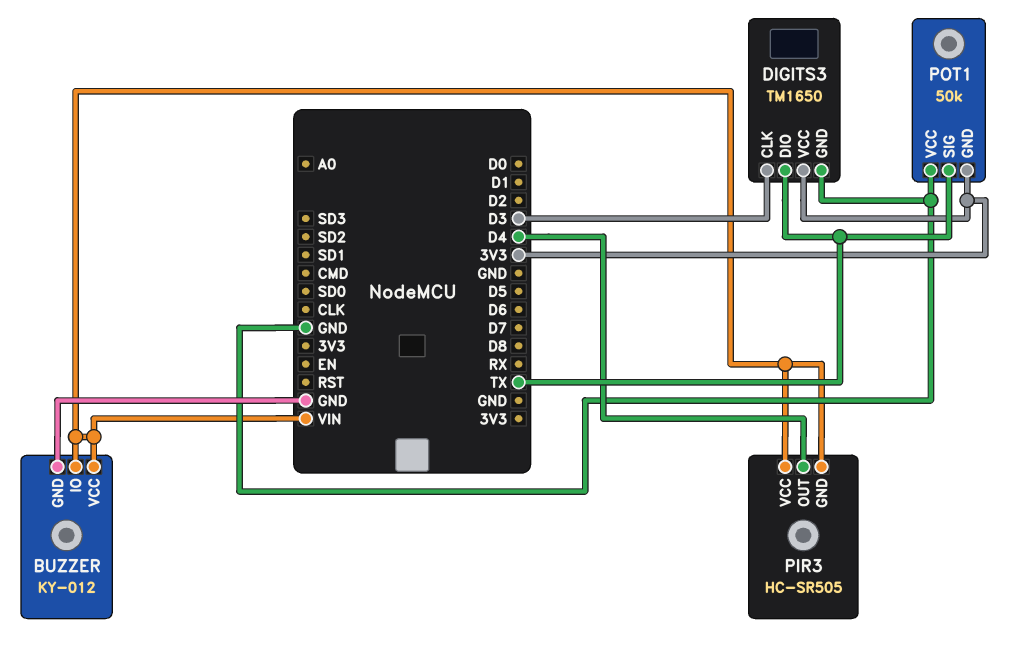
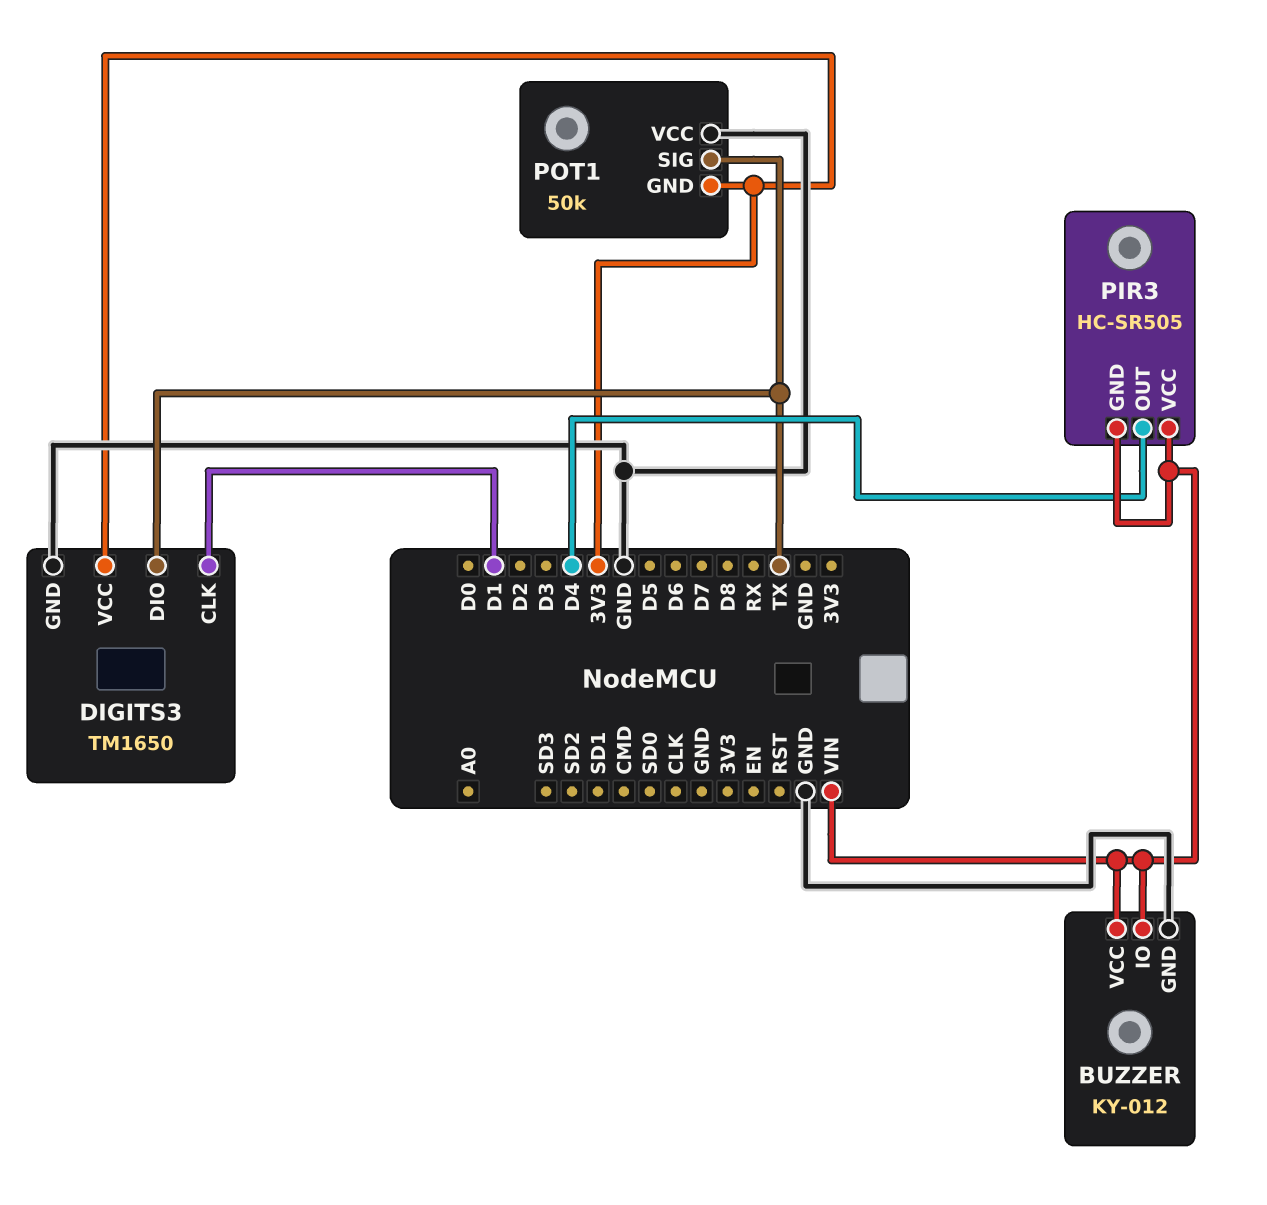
DIGITS3 pin CLK: D3 -> D1

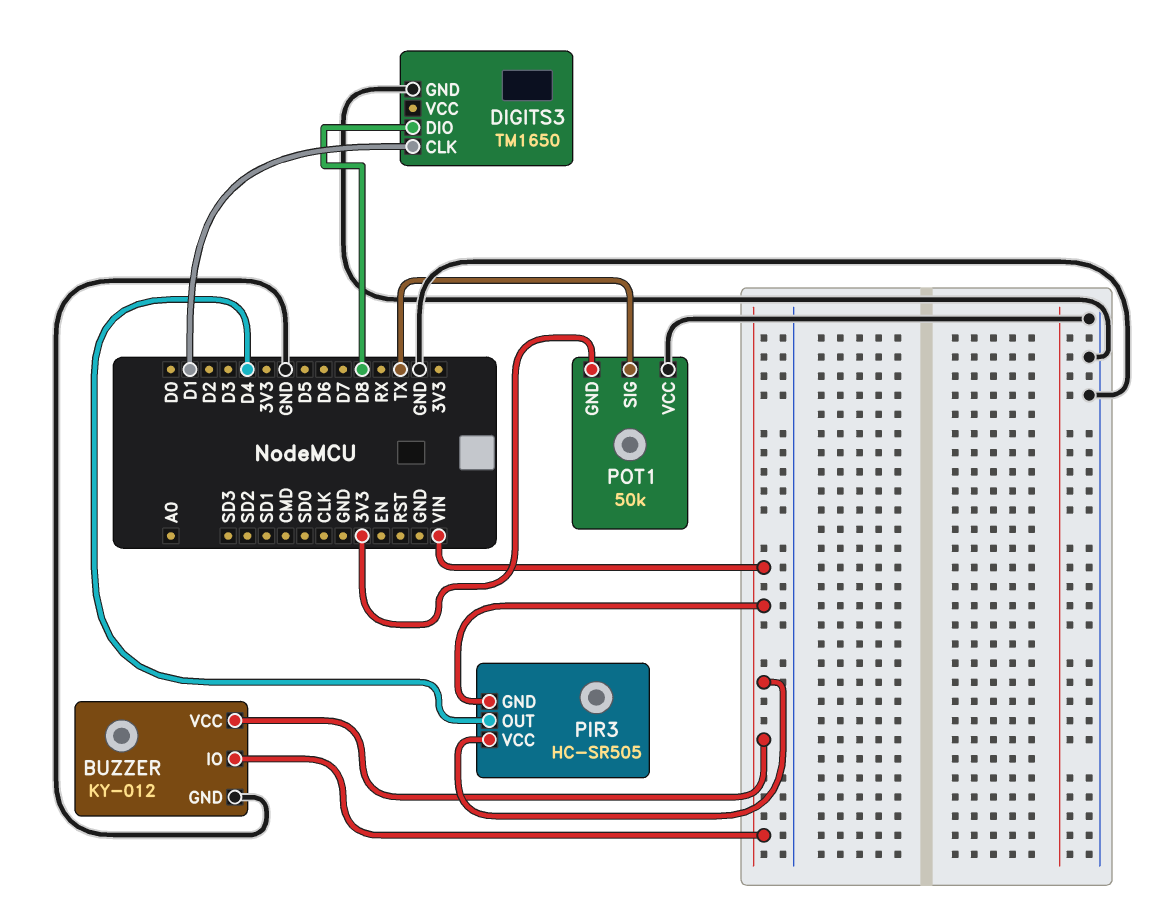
DIGITS3 pin DIO: TX -> D8
DIGITS3 pin VCC: 3V3 -> none

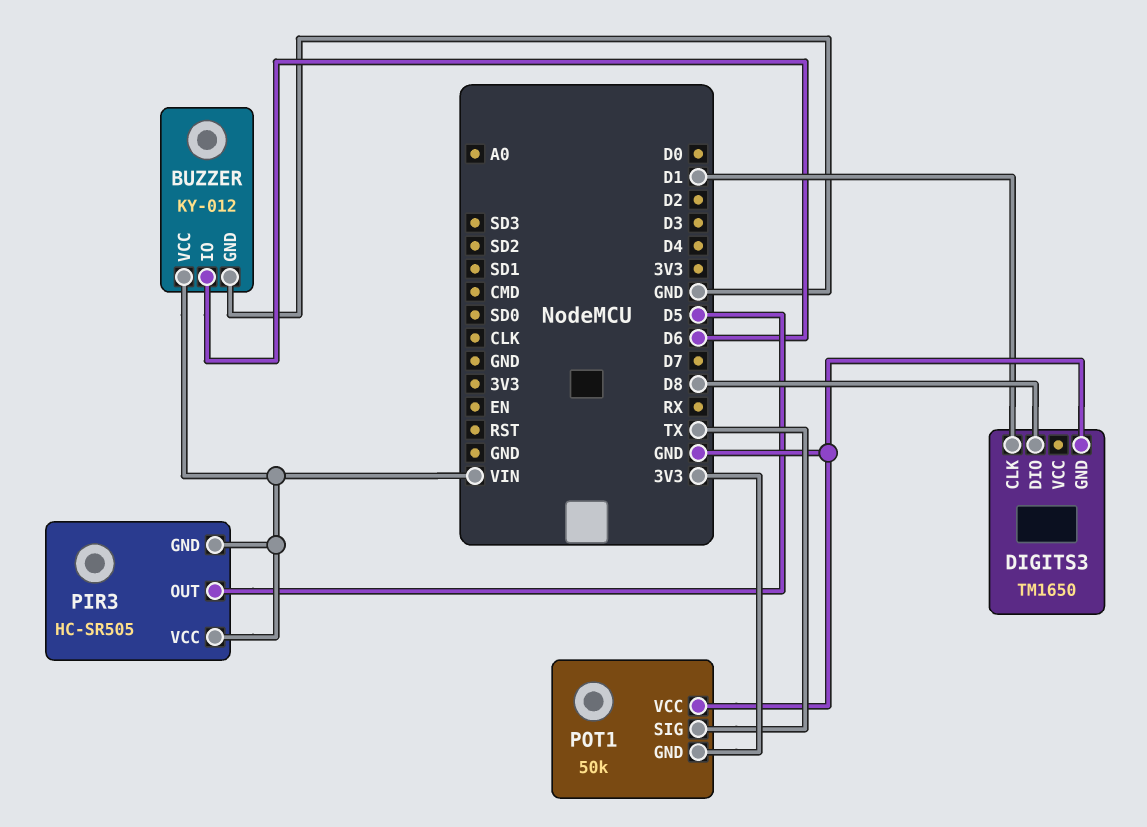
BUZZER pin IO: VIN -> D6
PIR3 pin OUT: D4 -> D5

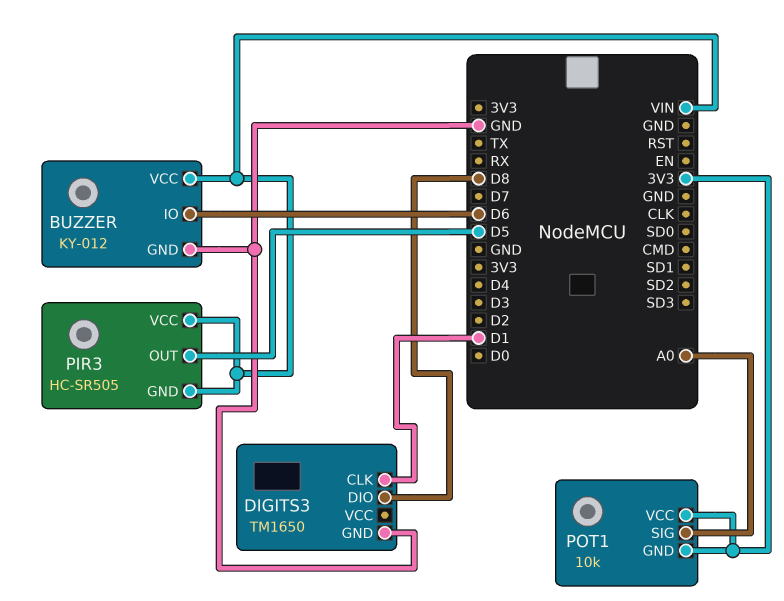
POT1: 50k -> 10k
POT1 pin SIG: TX -> A0
POT1 pin VCC: GND -> 3V3

